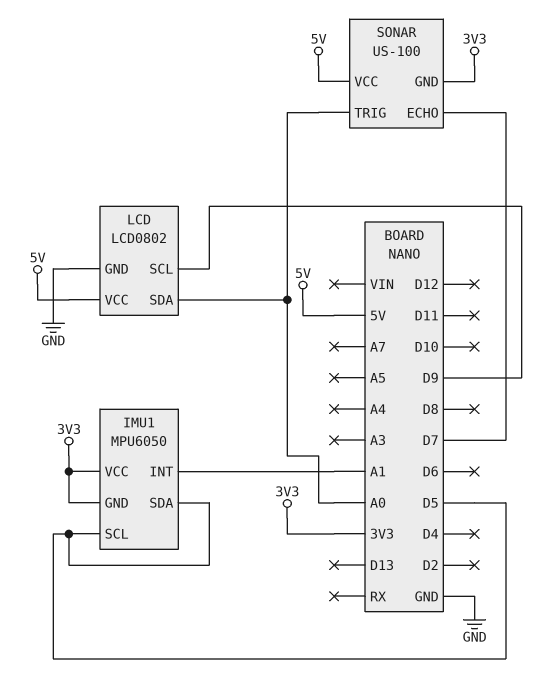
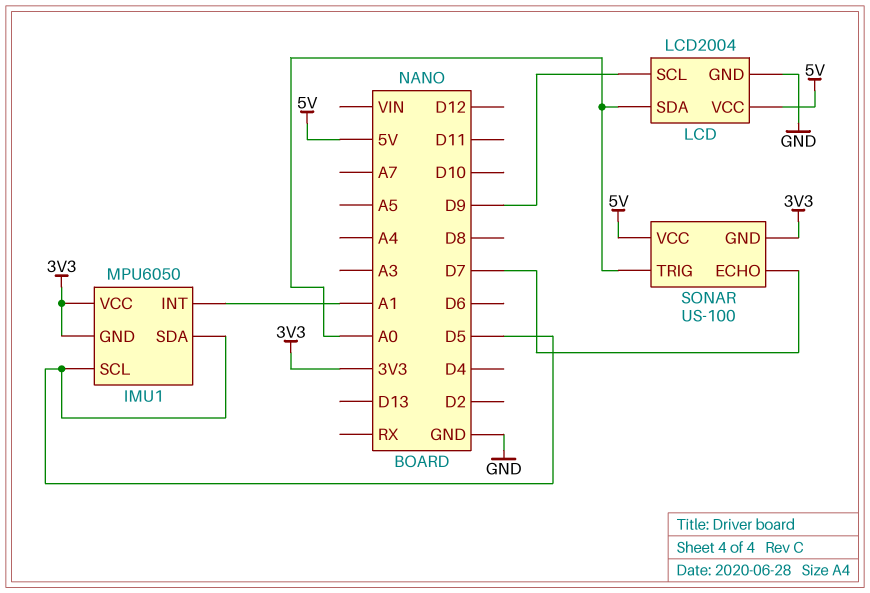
LCD: LCD0802 -> LCD2004

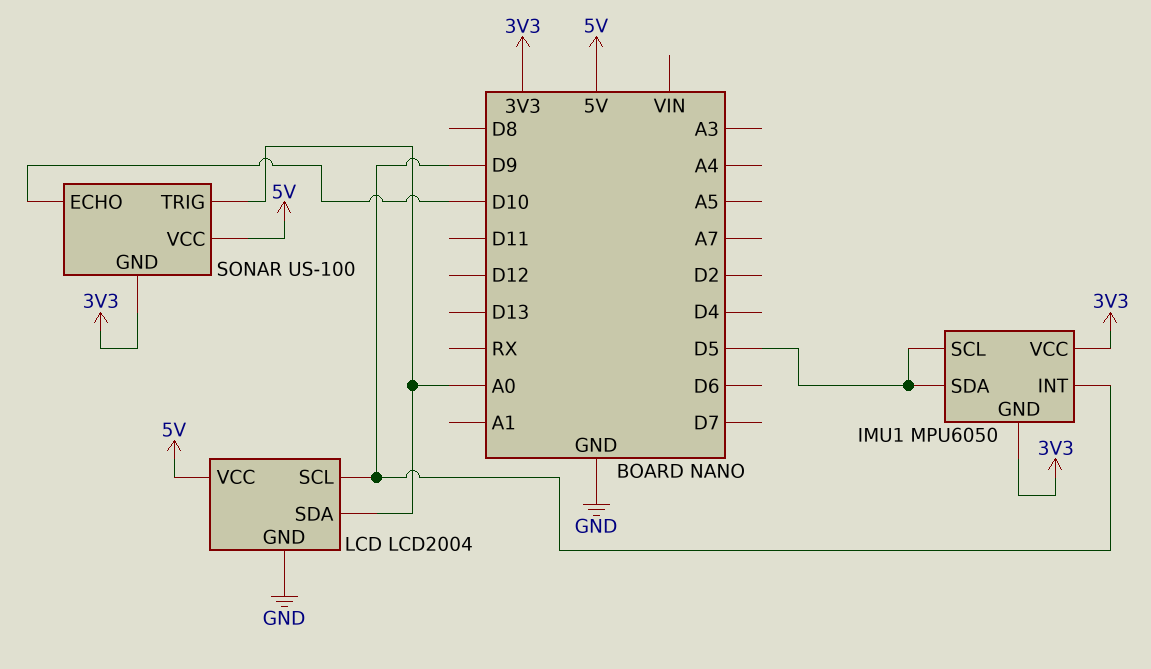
IMU1 pin INT: A1 -> D9
SONAR pin ECHO: D7 -> D10

